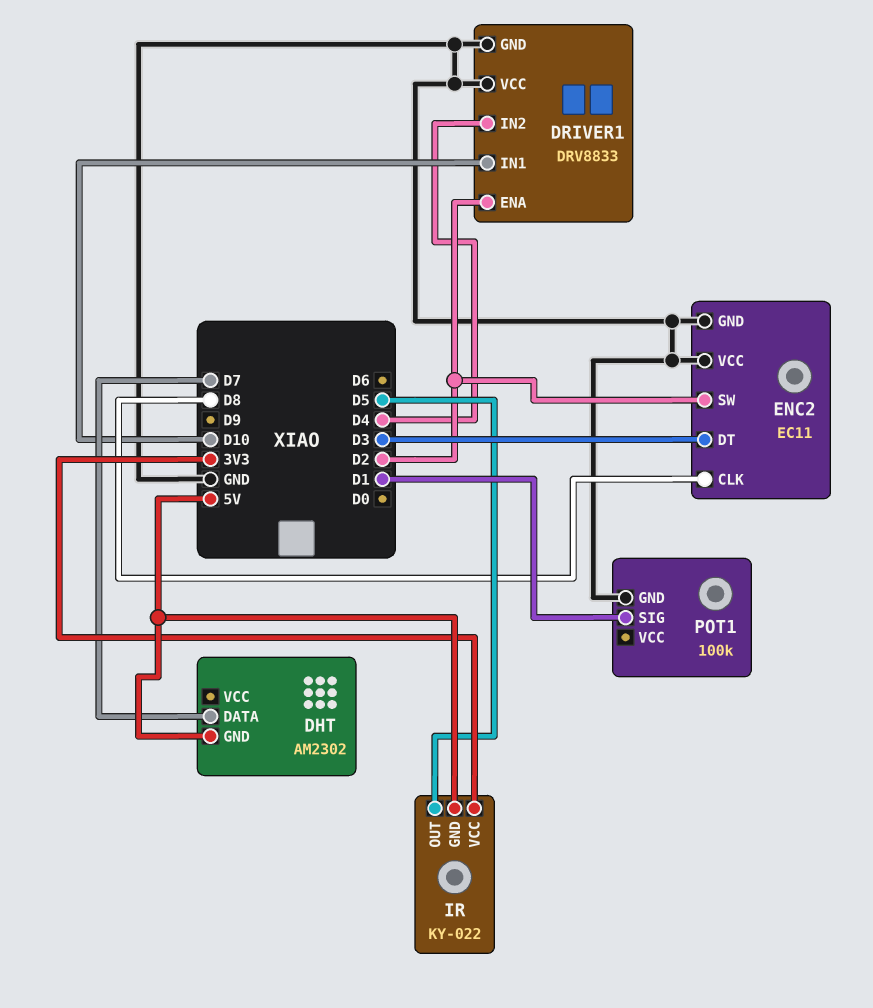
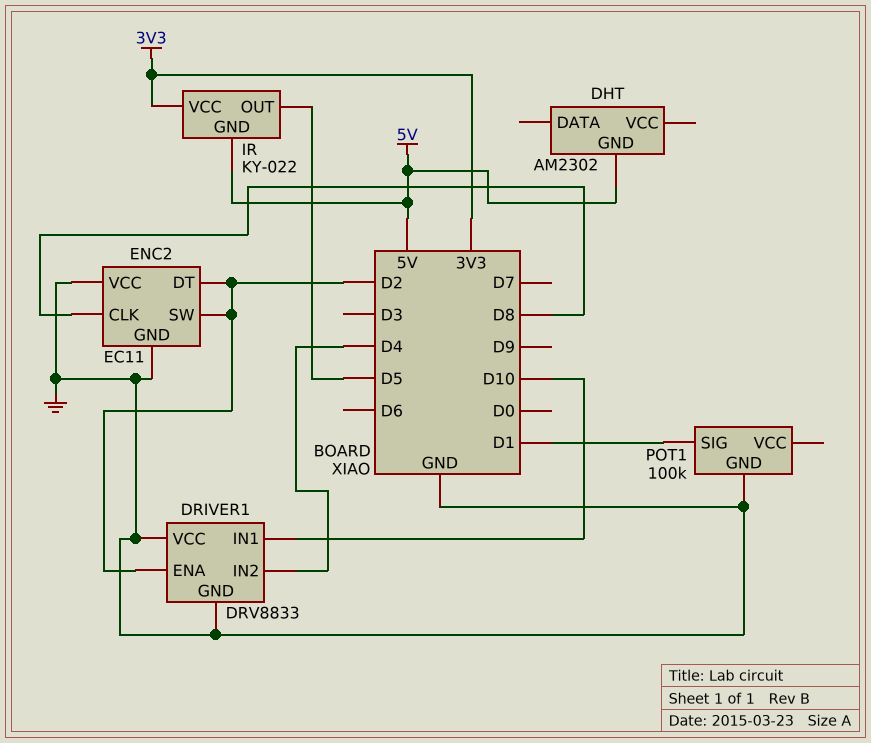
DHT pin DATA: D7 -> none
ENC2 pin DT: D3 -> D2

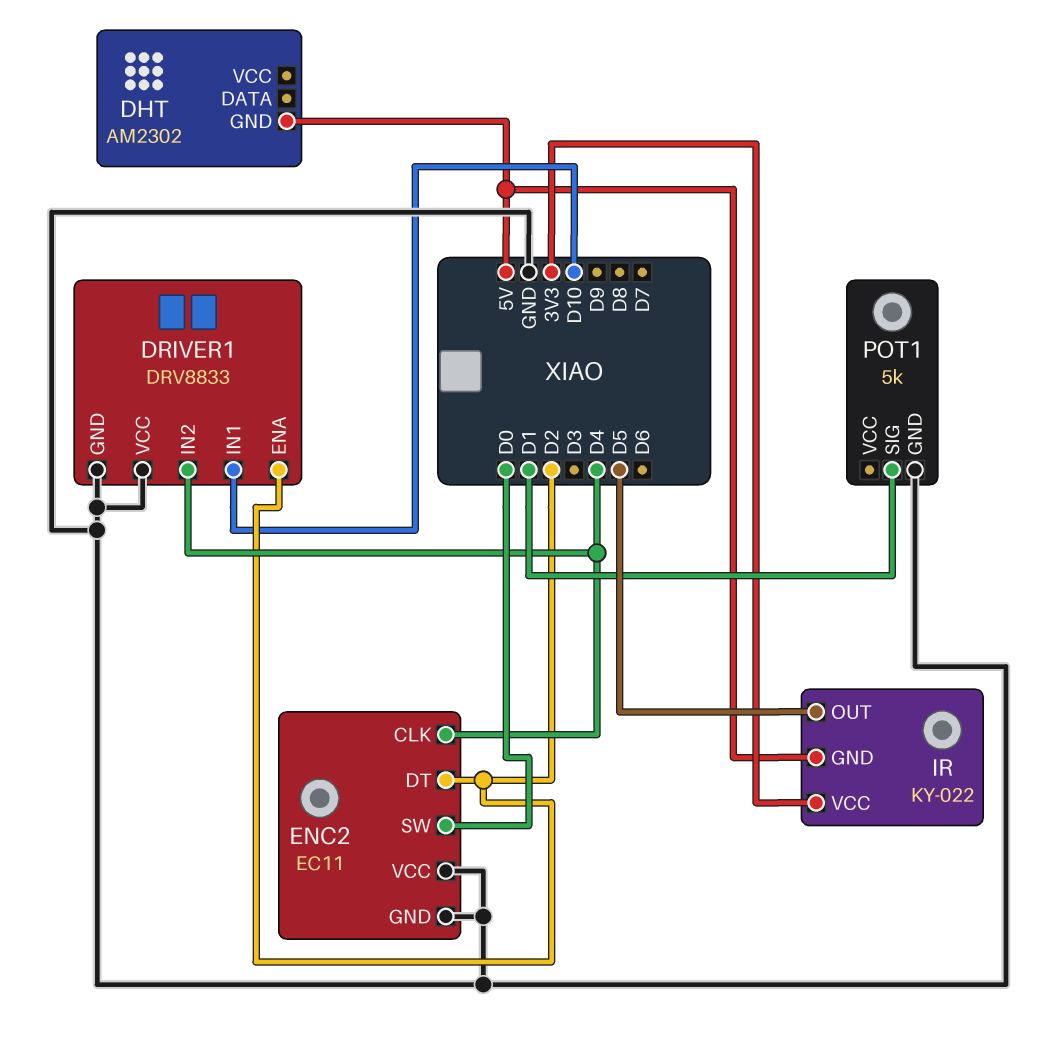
ENC2 pin CLK: D8 -> D4
ENC2 pin SW: D2 -> D0
POT1: 100k -> 5k

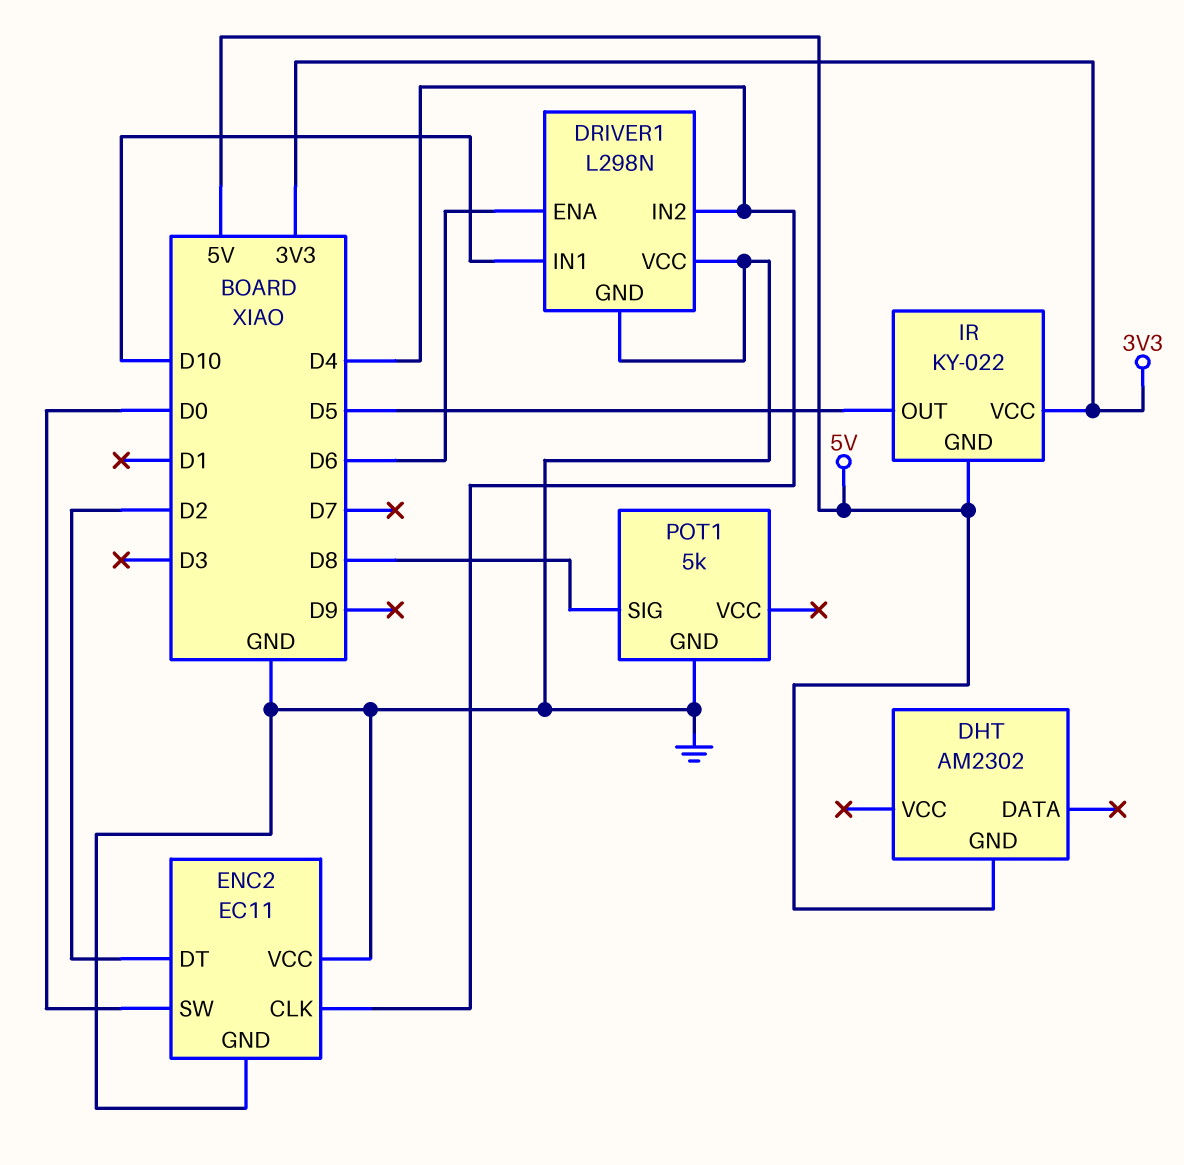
DRIVER1: DRV8833 -> L298N
DRIVER1 pin ENA: D2 -> D6
POT1 pin SIG: D1 -> D8

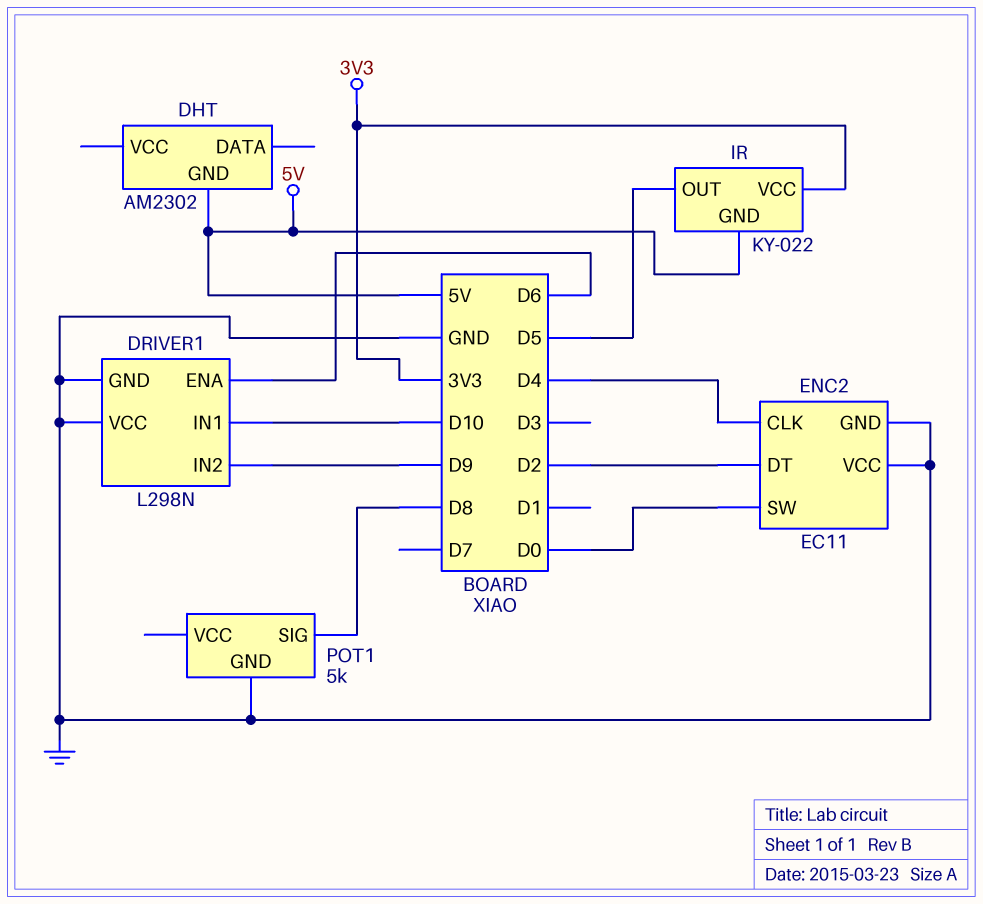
DRIVER1 pin IN2: D4 -> D9

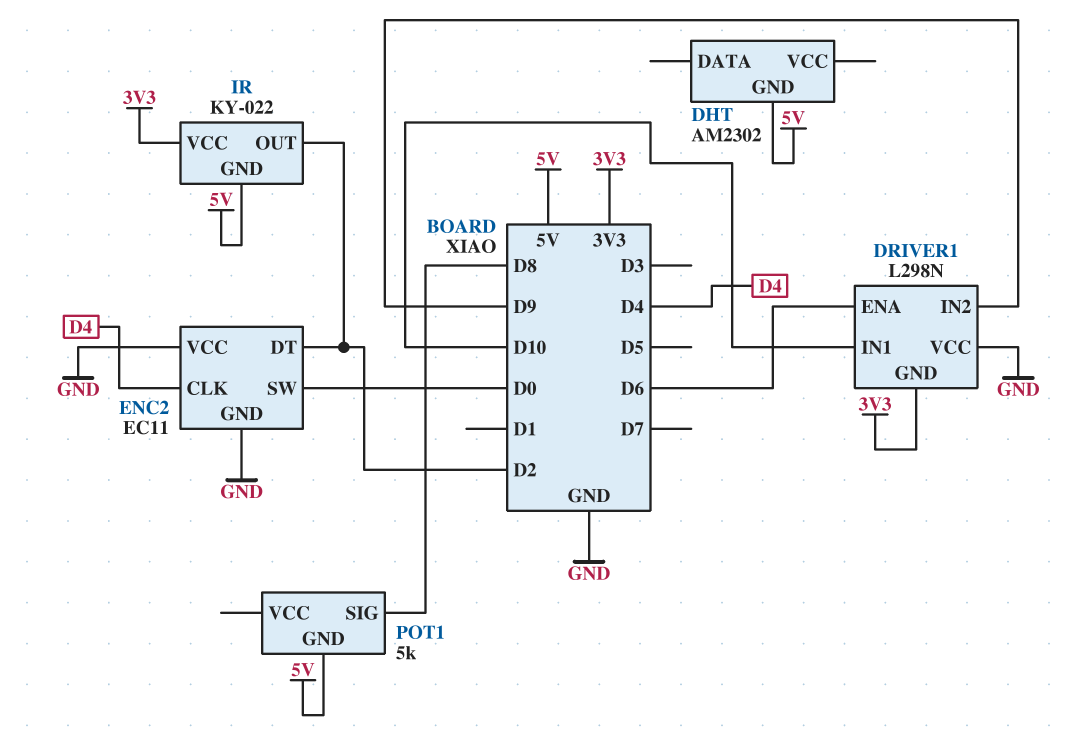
DRIVER1 pin GND: GND -> 3V3
IR pin OUT: D5 -> D2
POT1 pin GND: GND -> 5V

